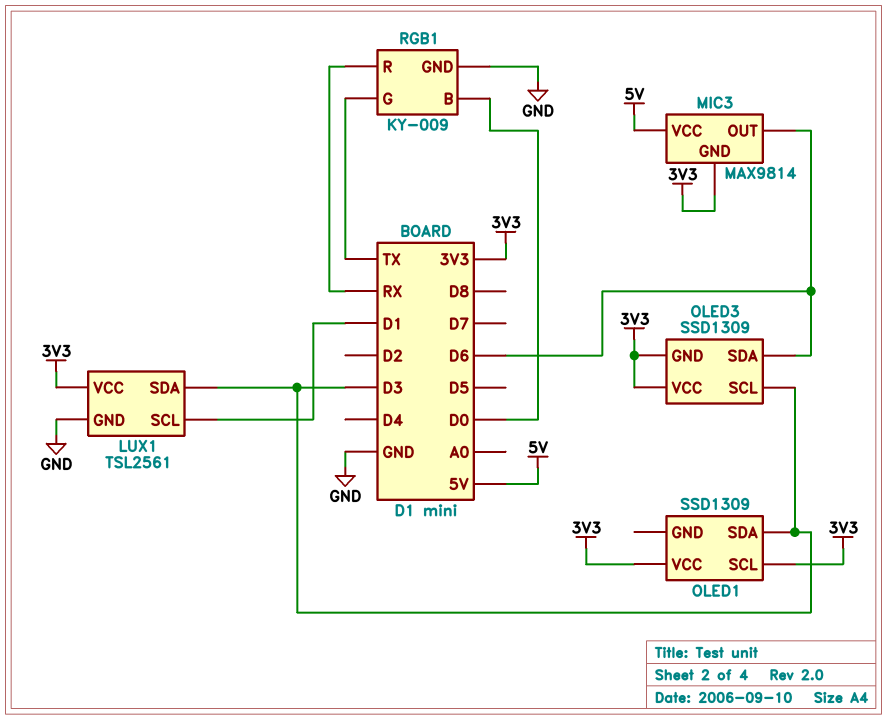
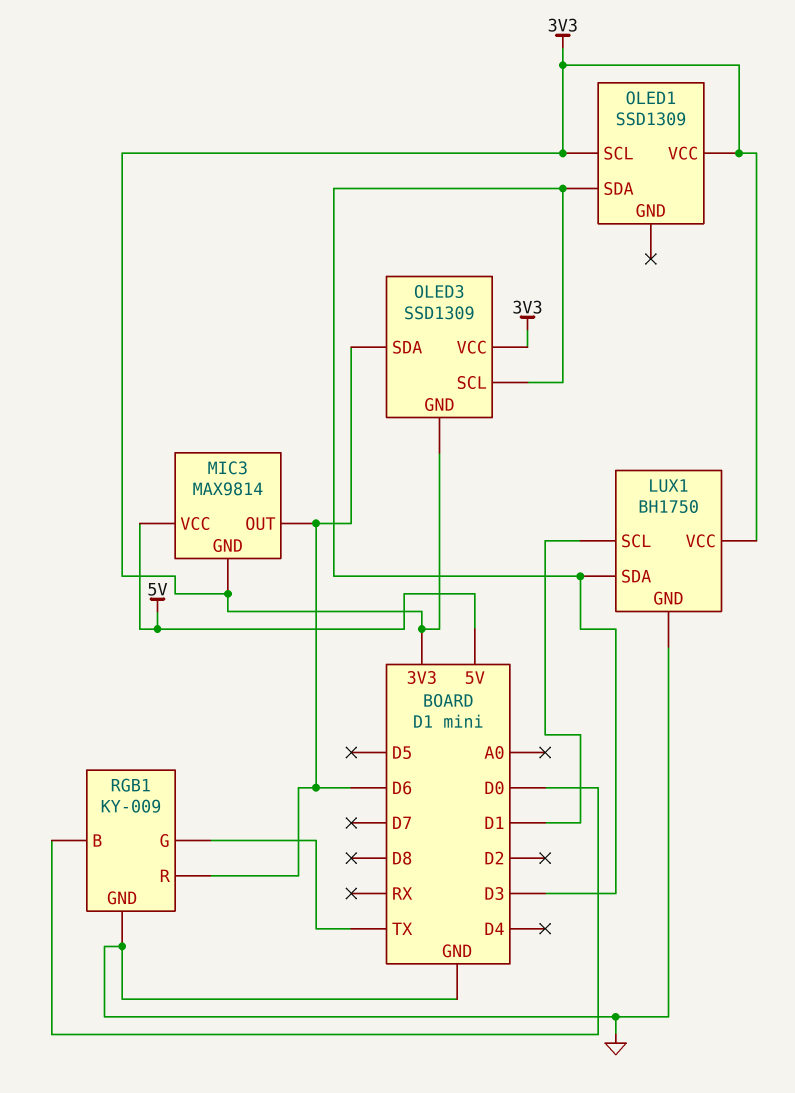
LUX1: TSL2561 -> BH1750
RGB1 pin R: RX -> D6

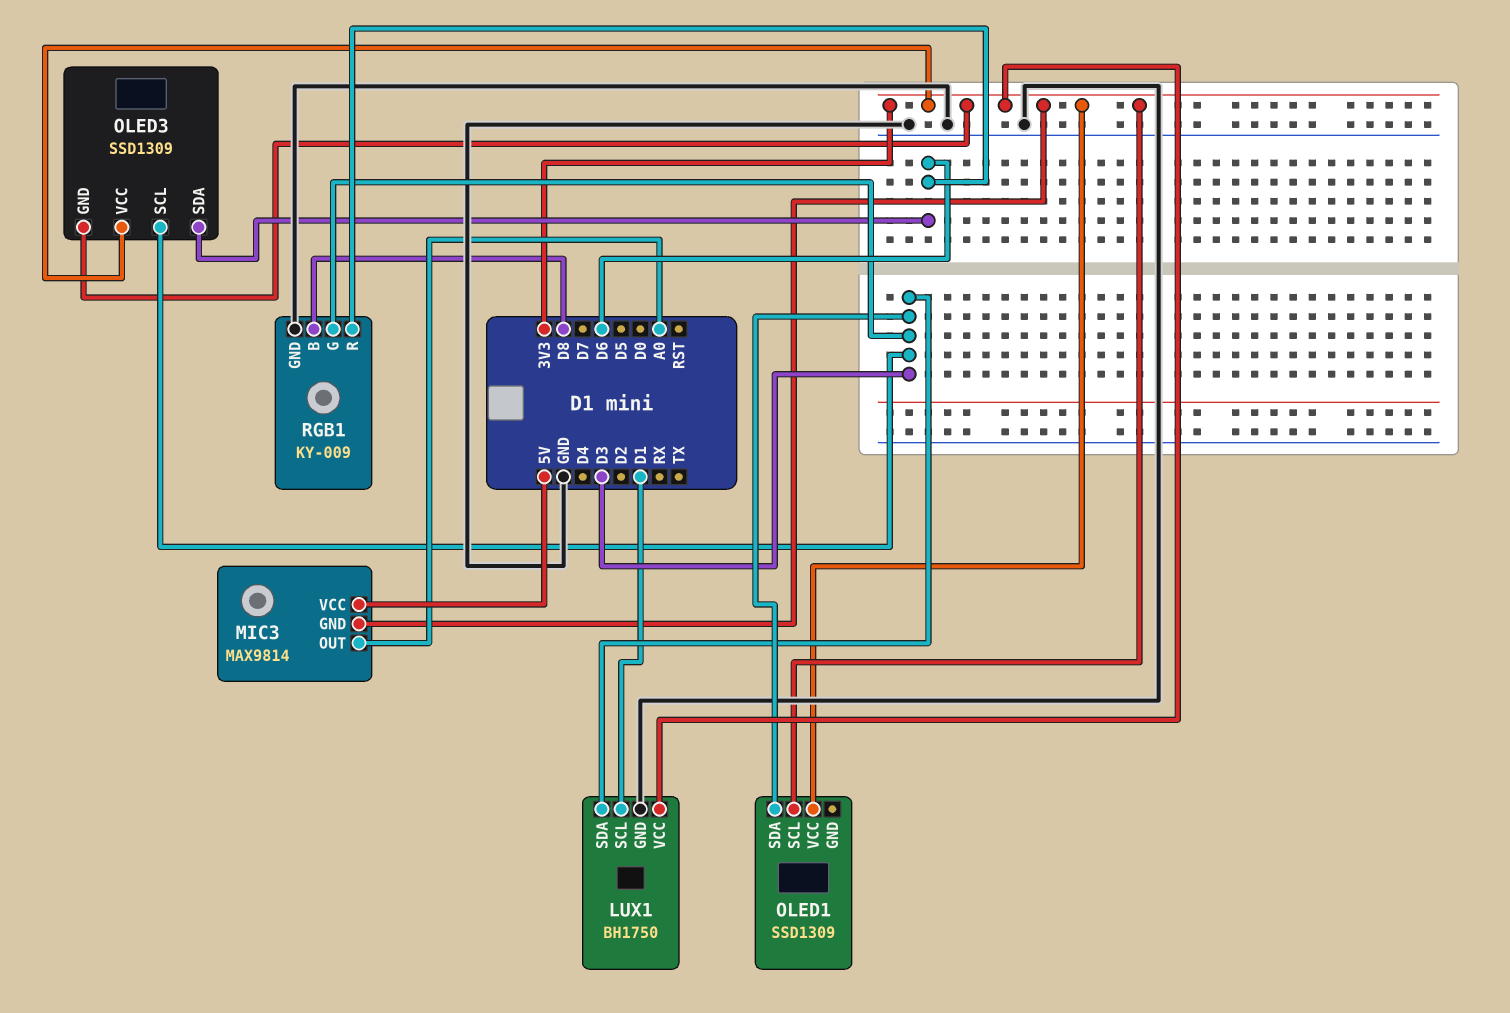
MIC3 pin OUT: D6 -> A0
RGB1 pin B: D0 -> D8
RGB1 pin G: TX -> D3

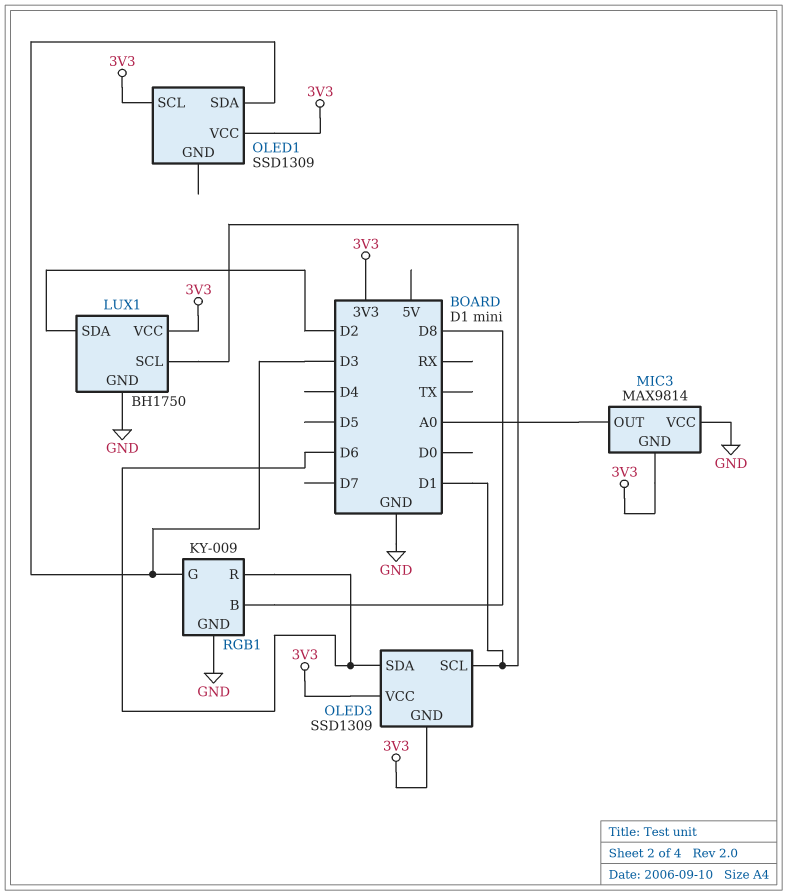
LUX1 pin SDA: D3 -> D2
MIC3 pin VCC: 5V -> GND
OLED3 pin SCL: D3 -> D1

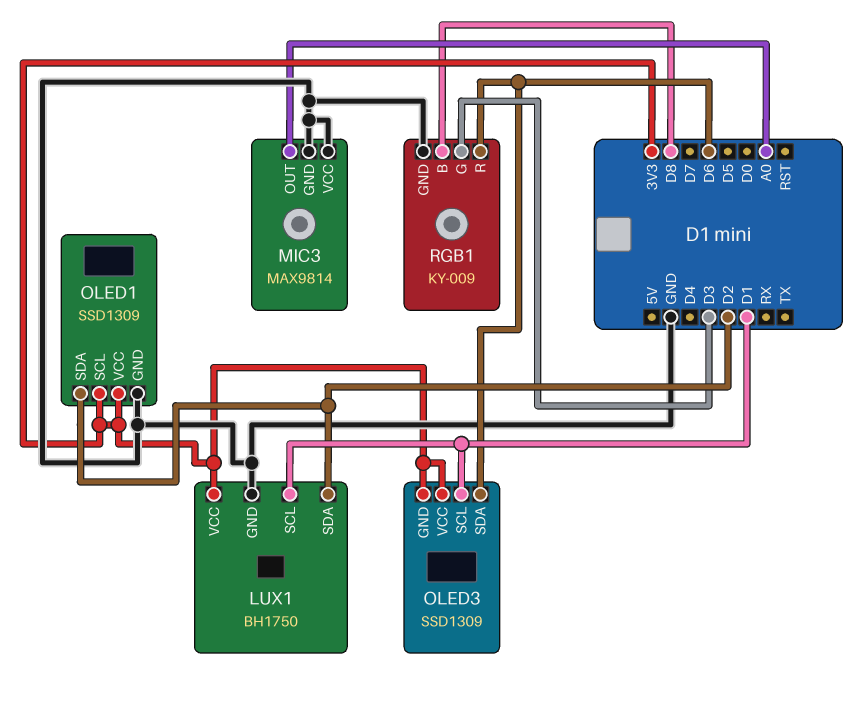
MIC3 pin GND: 3V3 -> GND
OLED1 pin GND: none -> GND
OLED1 pin SDA: D3 -> D2

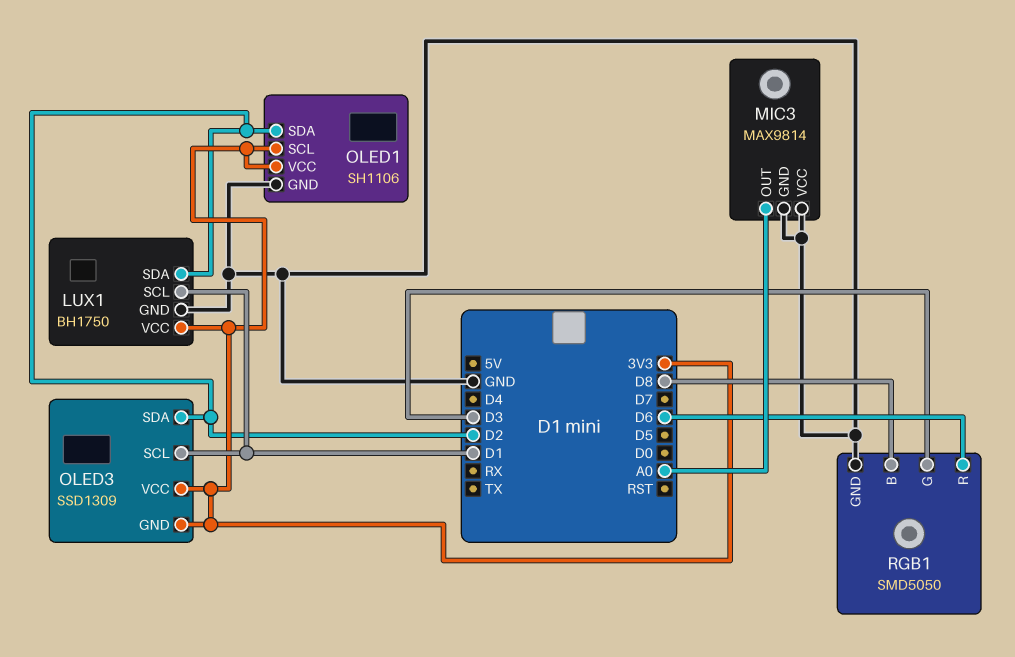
OLED1: SSD1309 -> SH1106
OLED3 pin SDA: D6 -> D2
RGB1: KY-009 -> SMD5050

